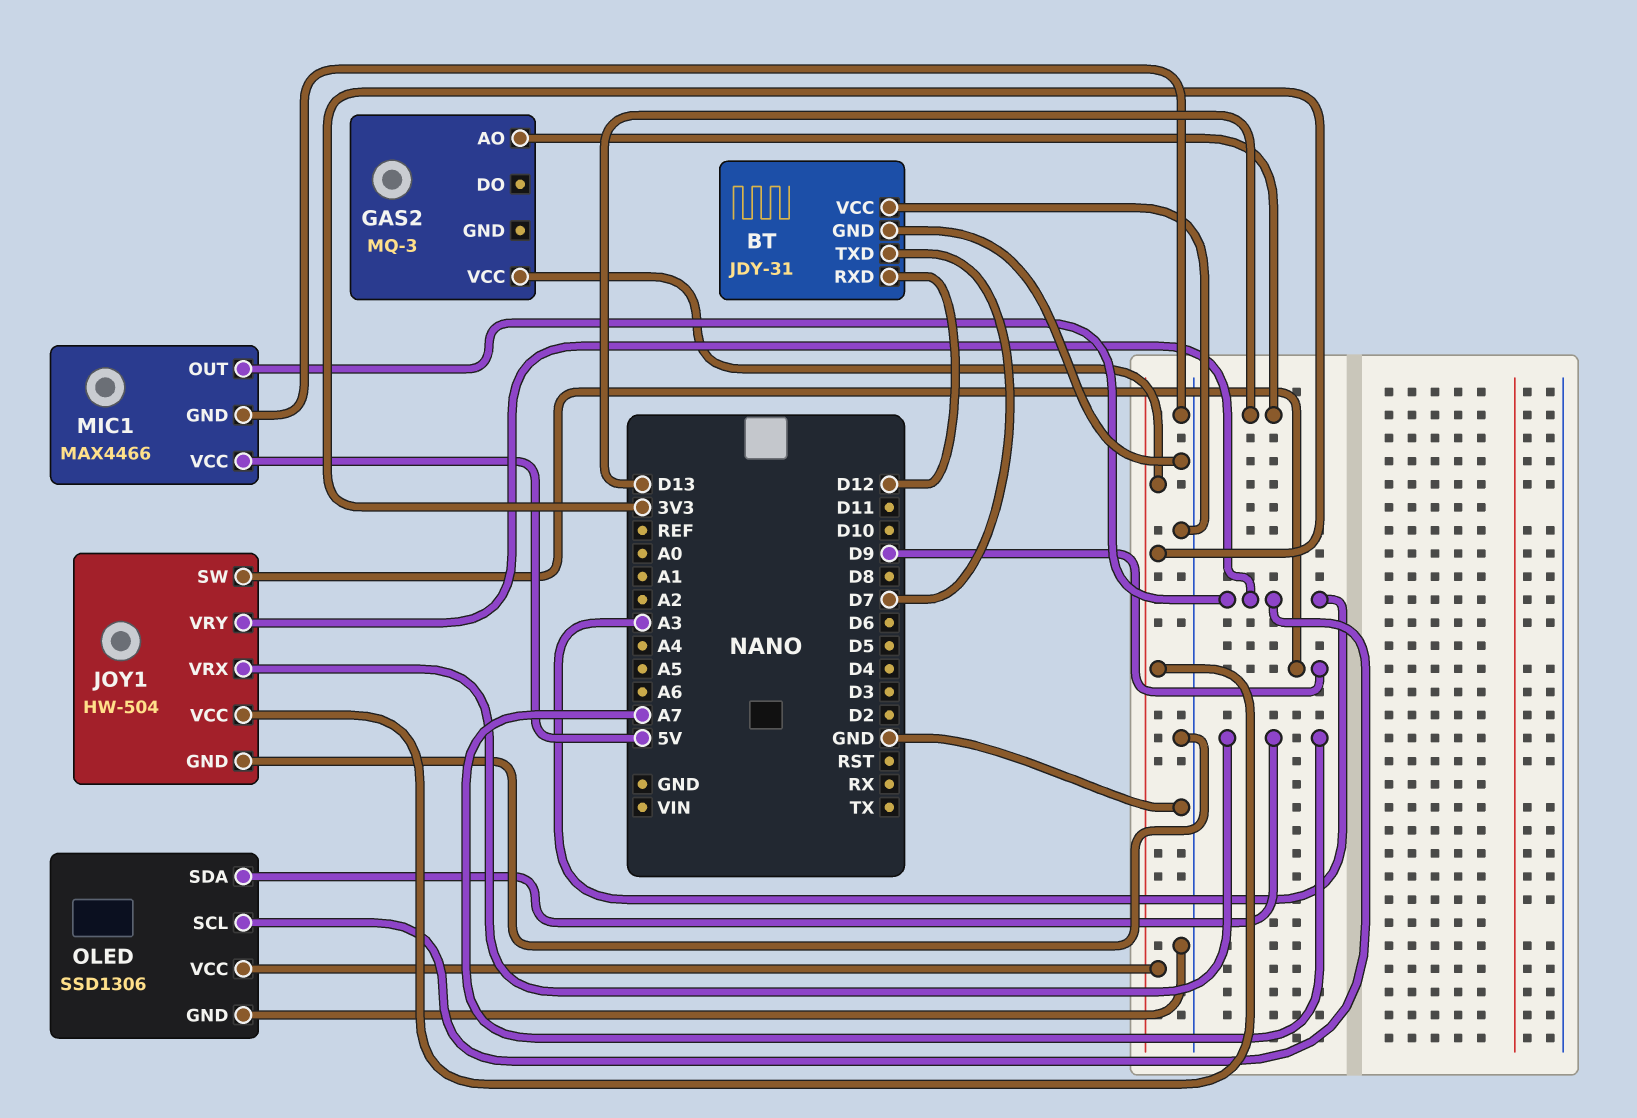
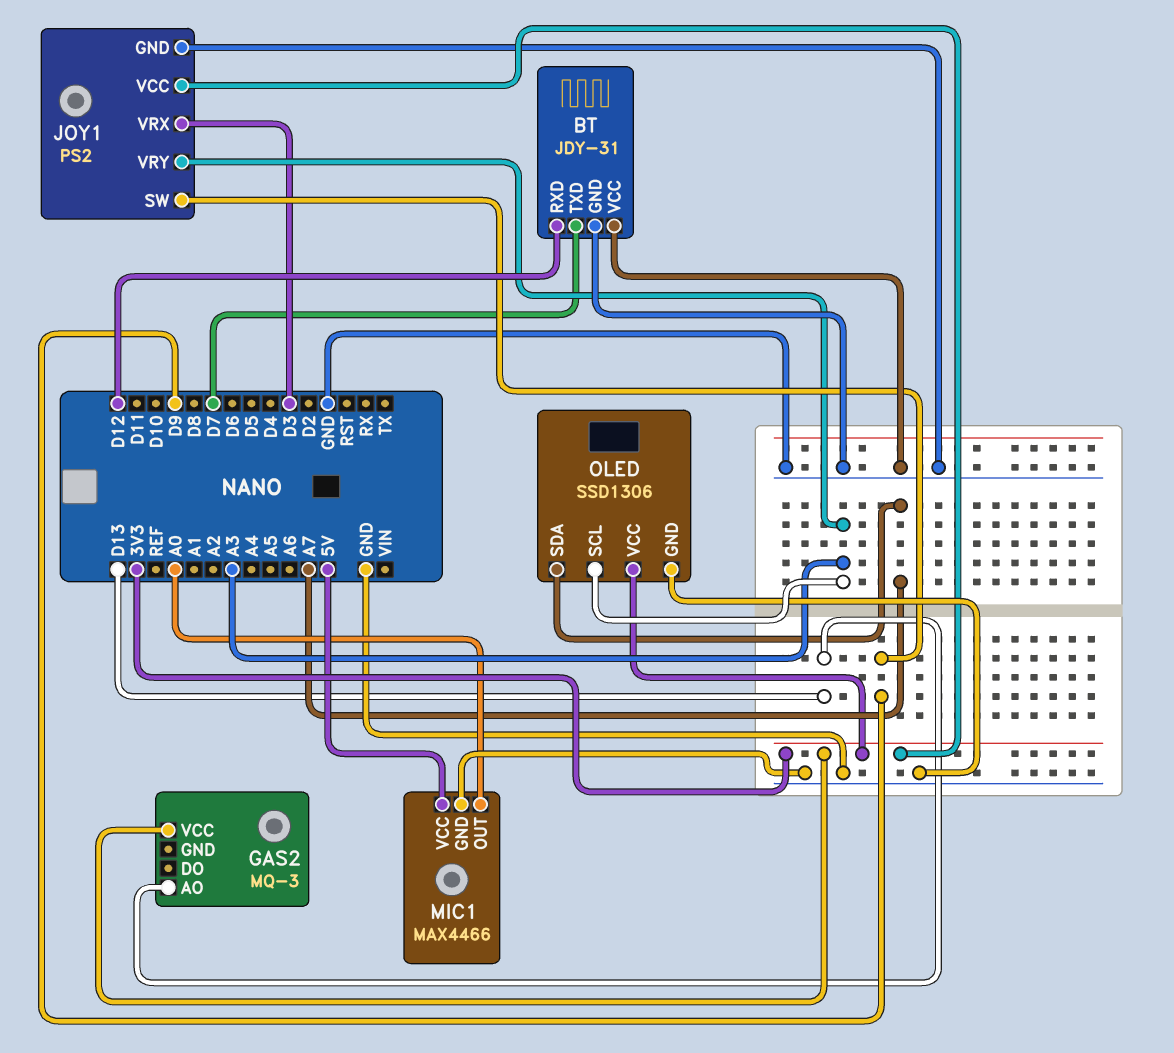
JOY1: HW-504 -> PS2
JOY1 pin VRX: A7 -> D3
MIC1 pin OUT: A3 -> A0

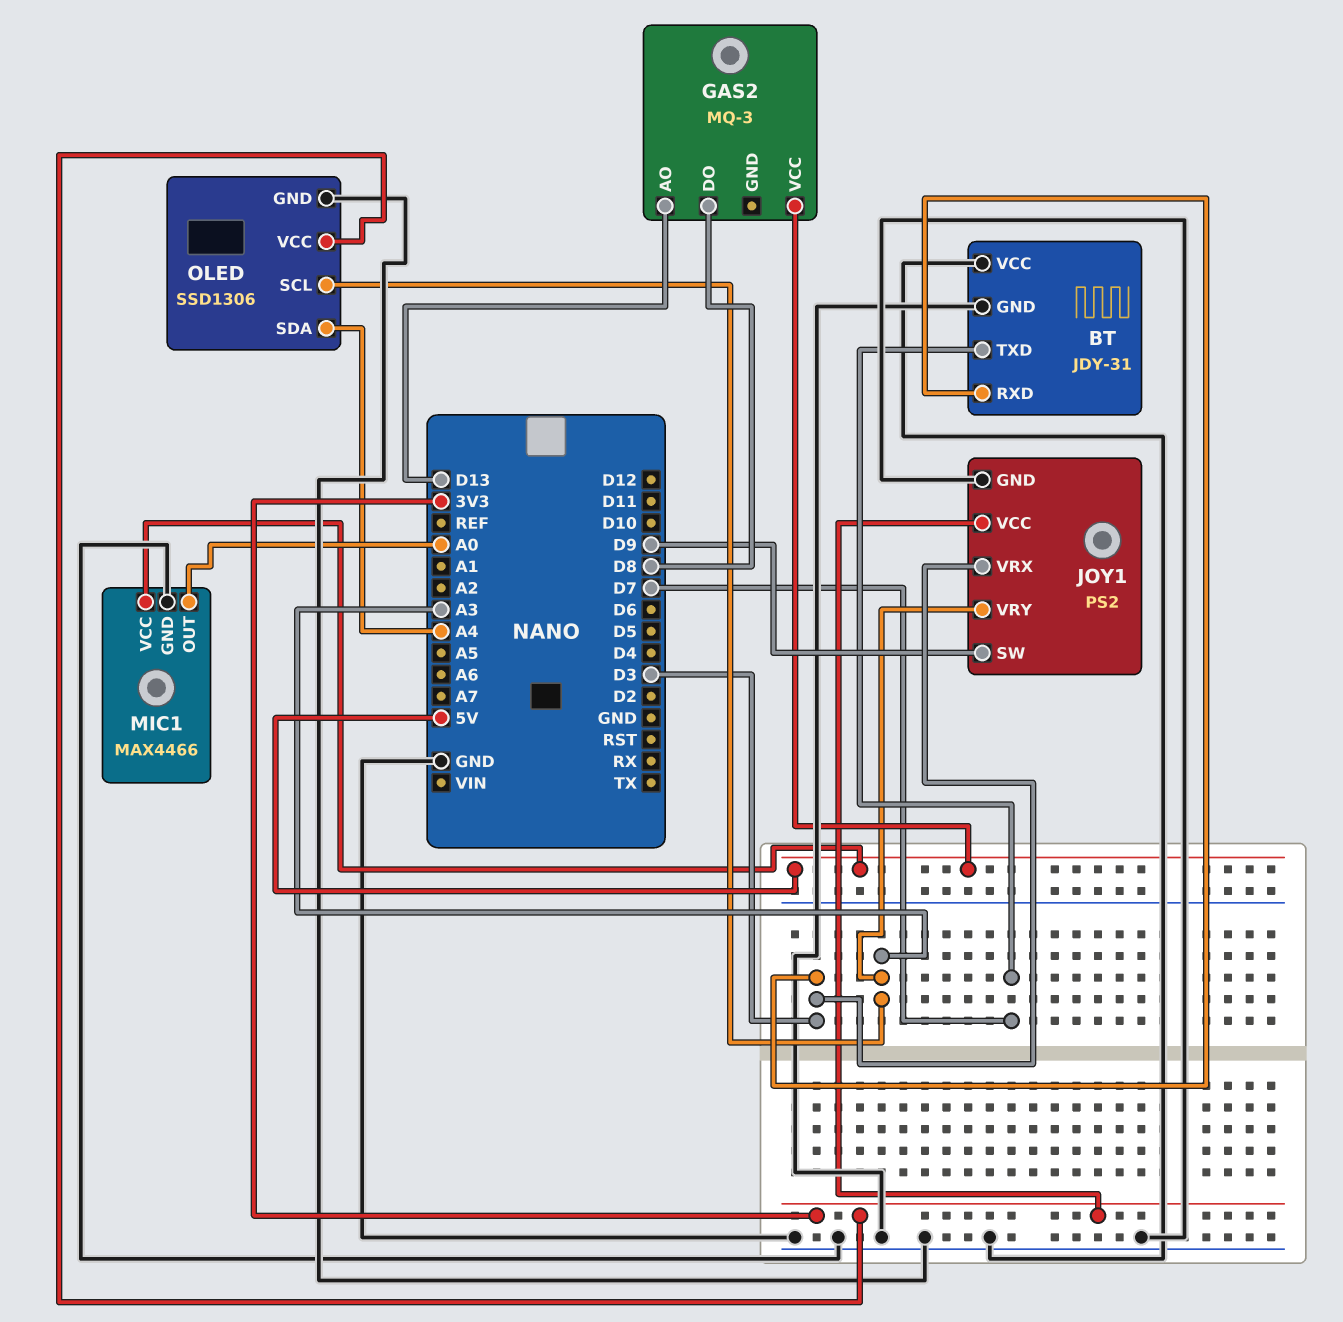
BT pin RXD: D12 -> D3
GAS2 pin DO: none -> D8
GAS2 pin VCC: 3V3 -> 5V
OLED pin SDA: A7 -> A4

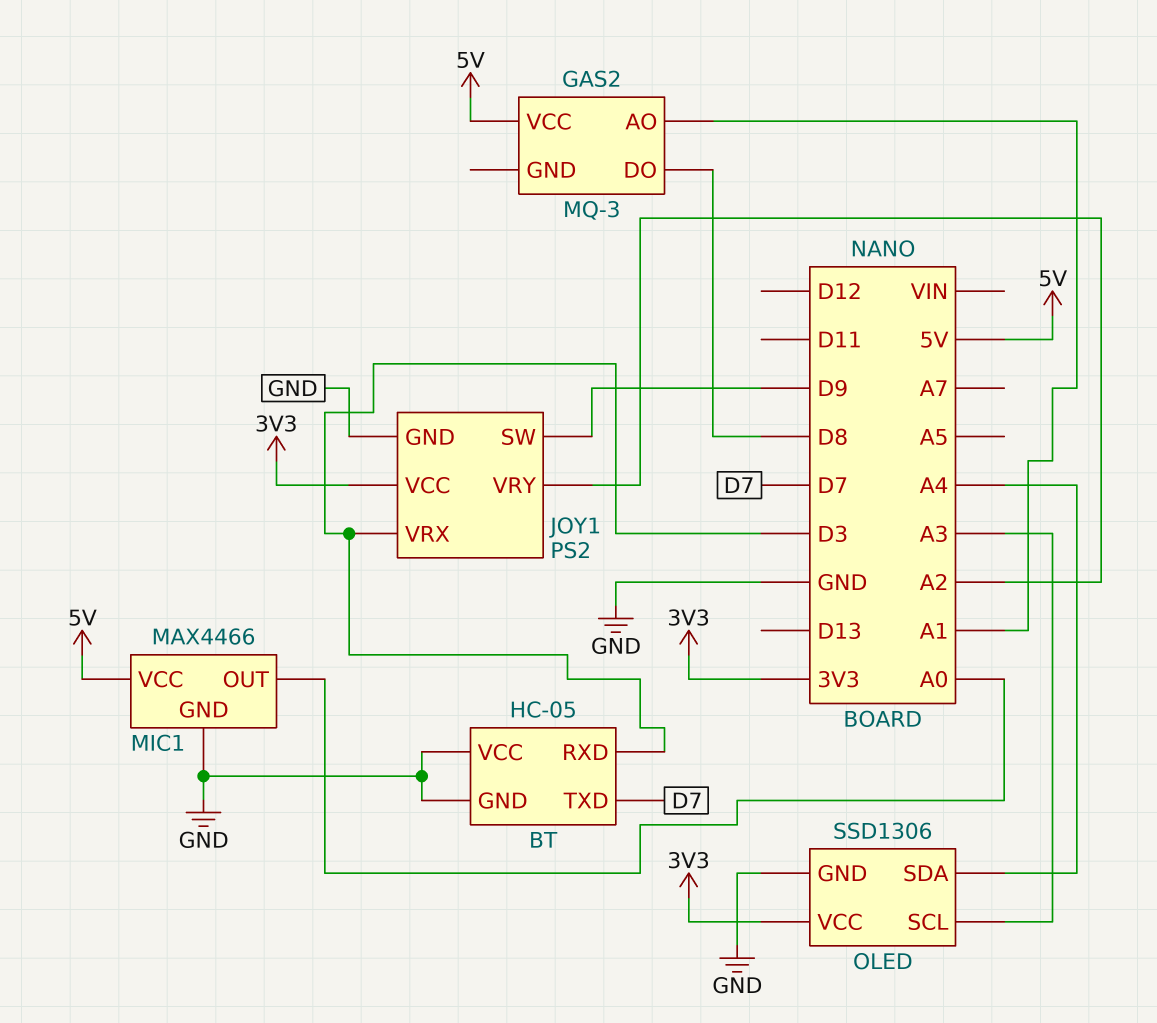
BT: JDY-31 -> HC-05
GAS2 pin AO: D13 -> A1
JOY1 pin VRY: A3 -> A2

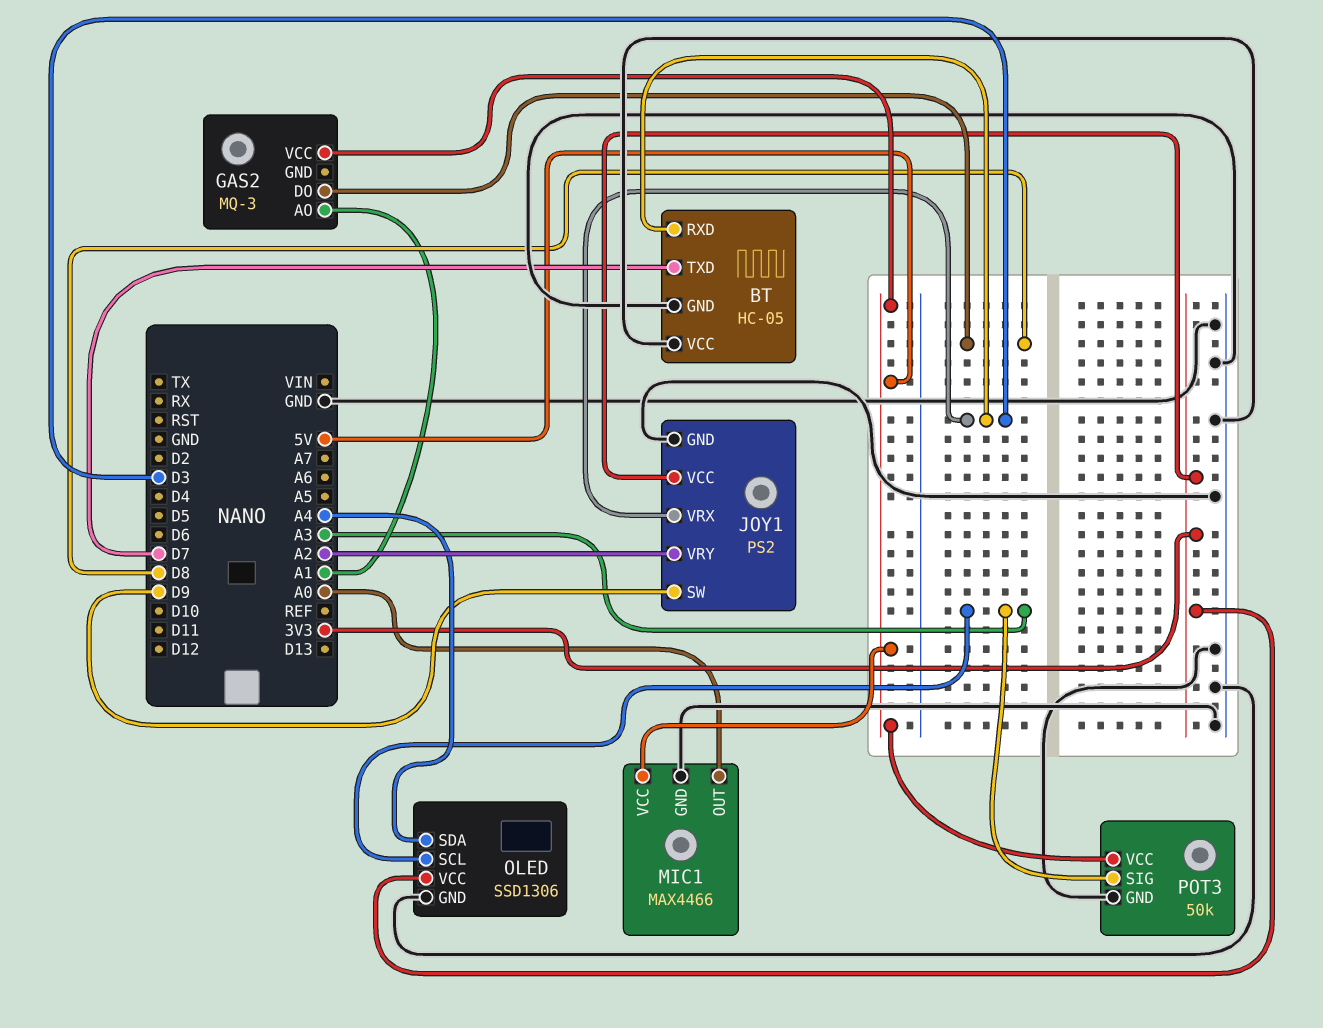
POT3: none -> 50k
POT3 pin GND: none -> GND
POT3 pin SIG: none -> A3
POT3 pin VCC: none -> 5V

